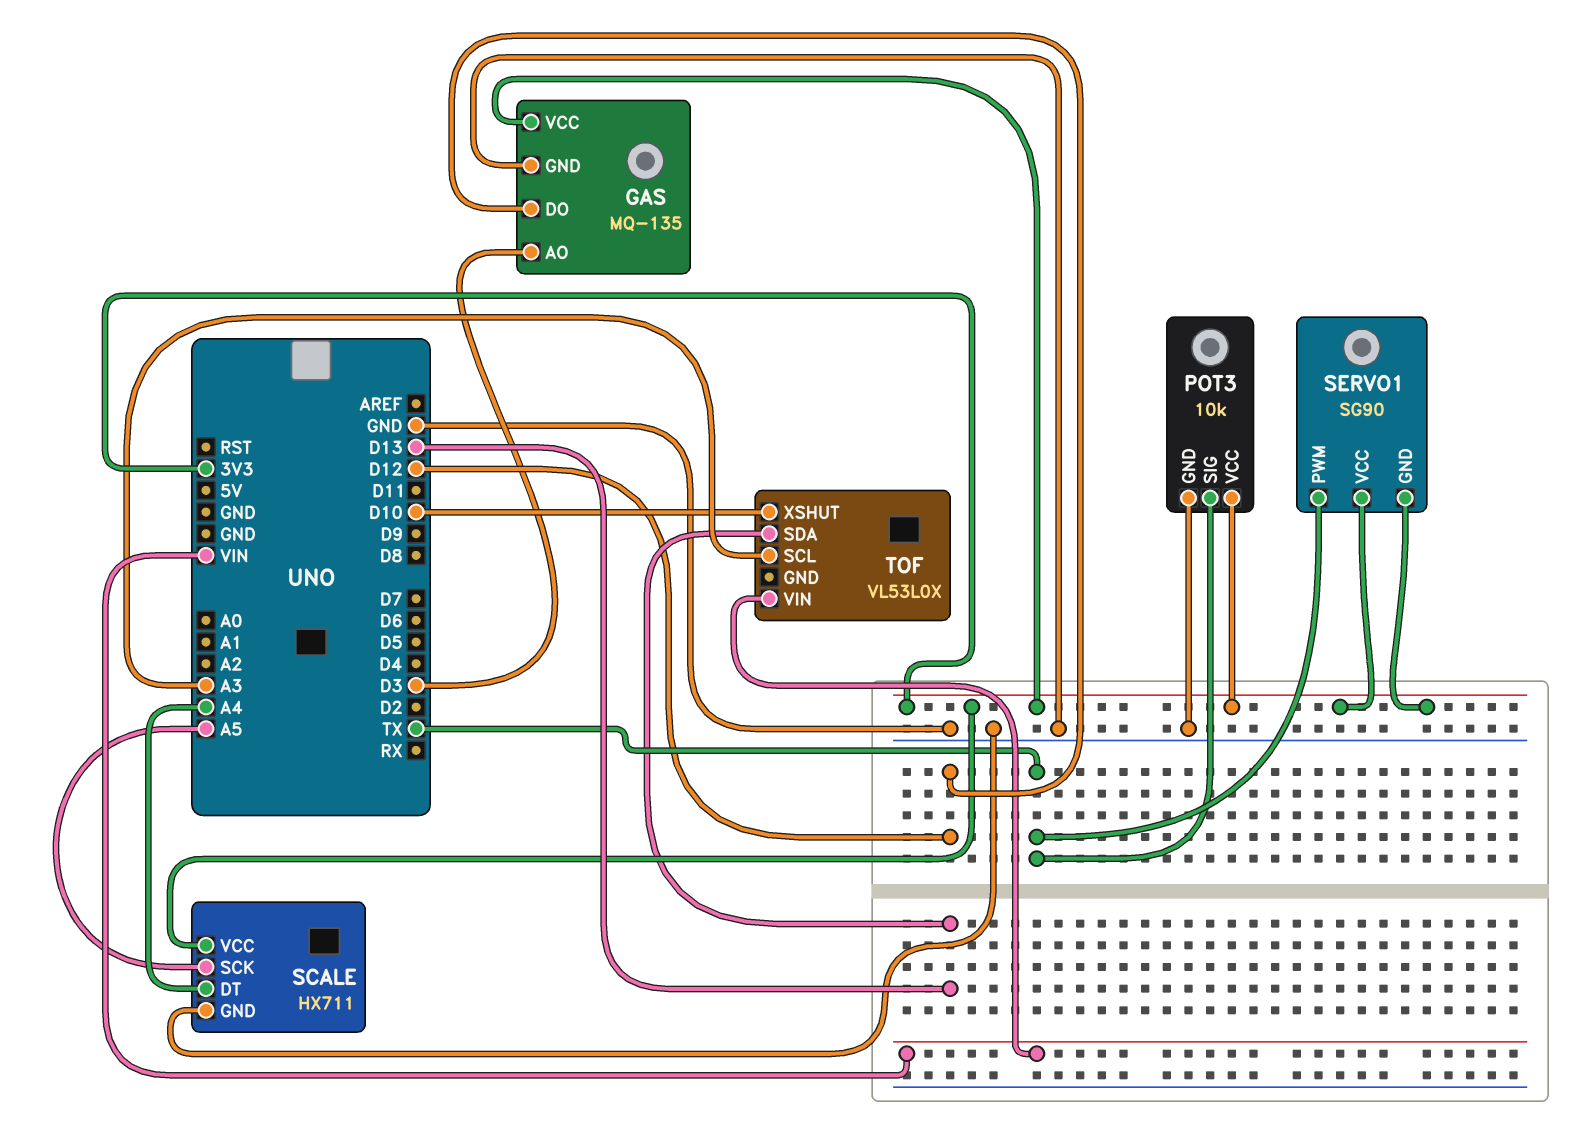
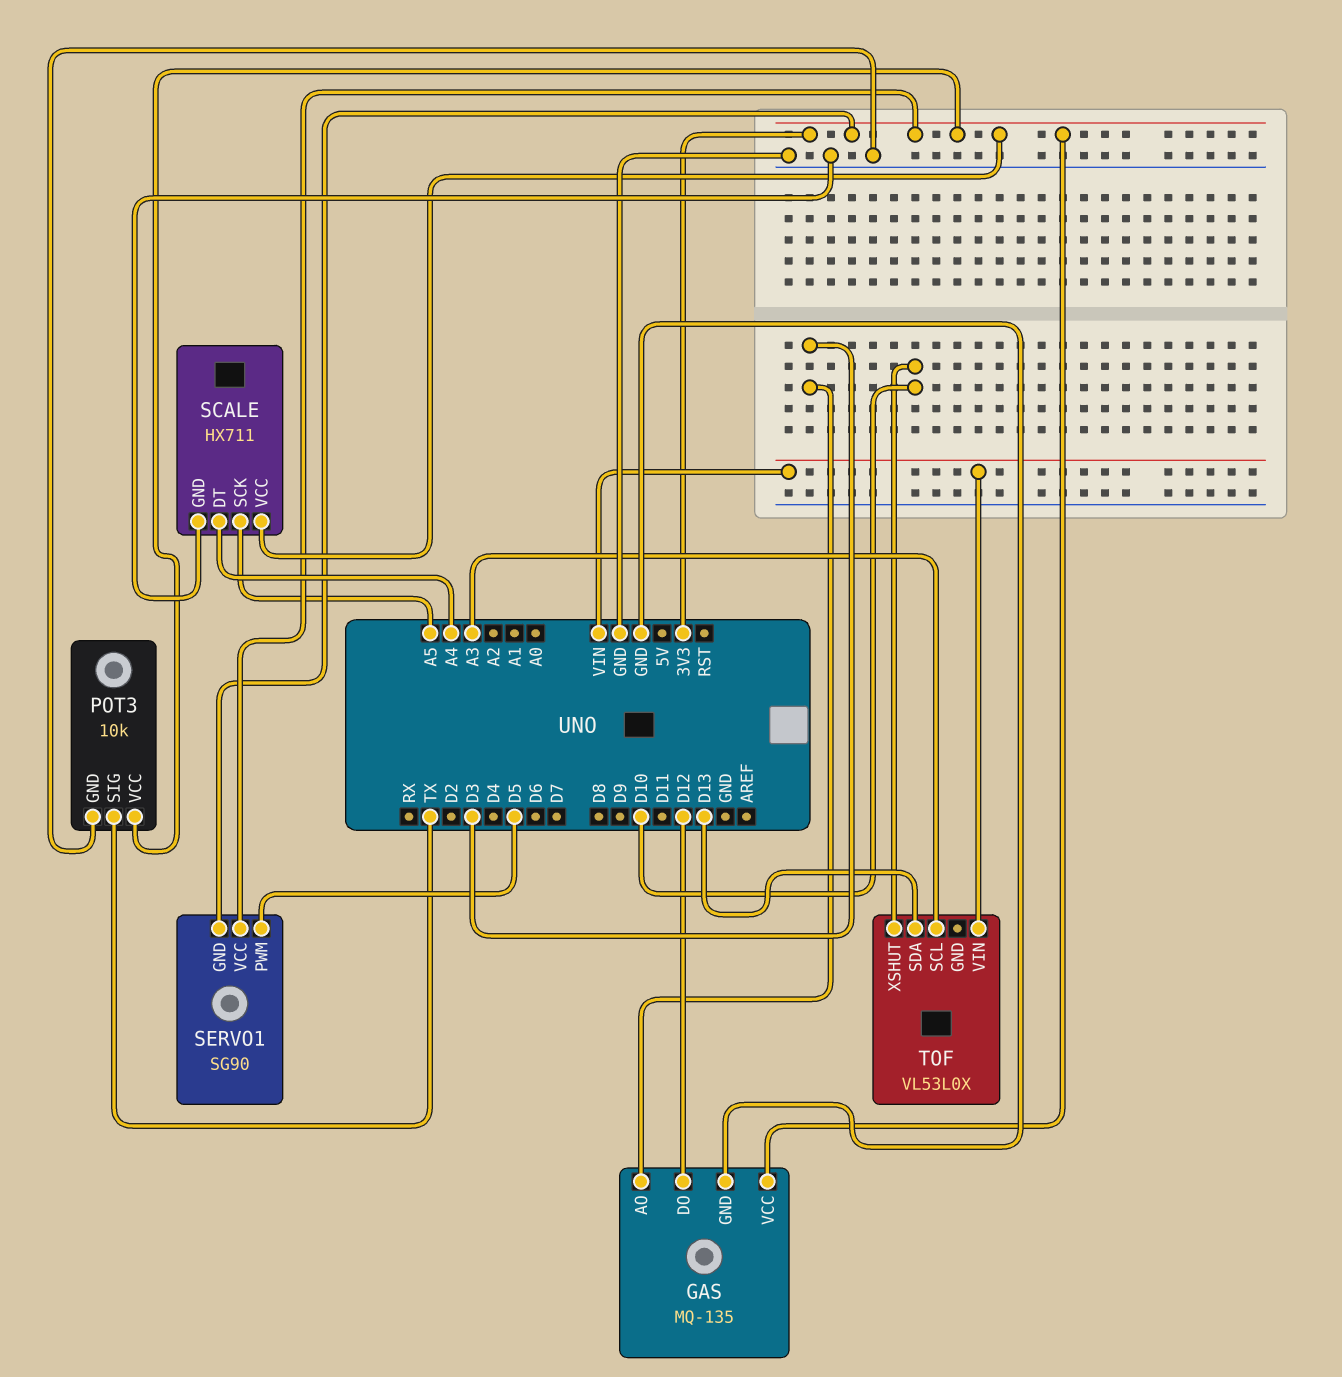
SERVO1 pin PWM: TX -> D5

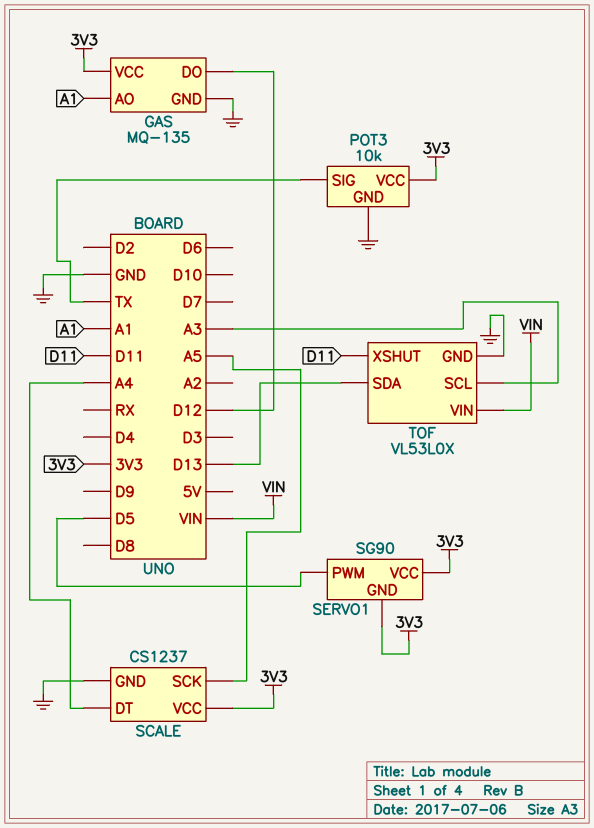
GAS pin AO: D3 -> A1
SCALE: HX711 -> CS1237
TOF pin GND: none -> GND
TOF pin XSHUT: D10 -> D11

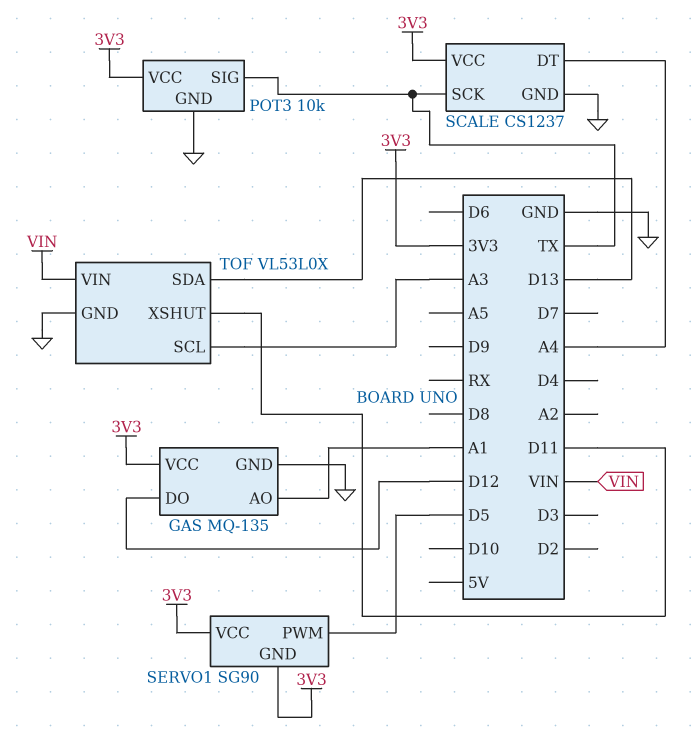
SCALE pin SCK: A5 -> TX

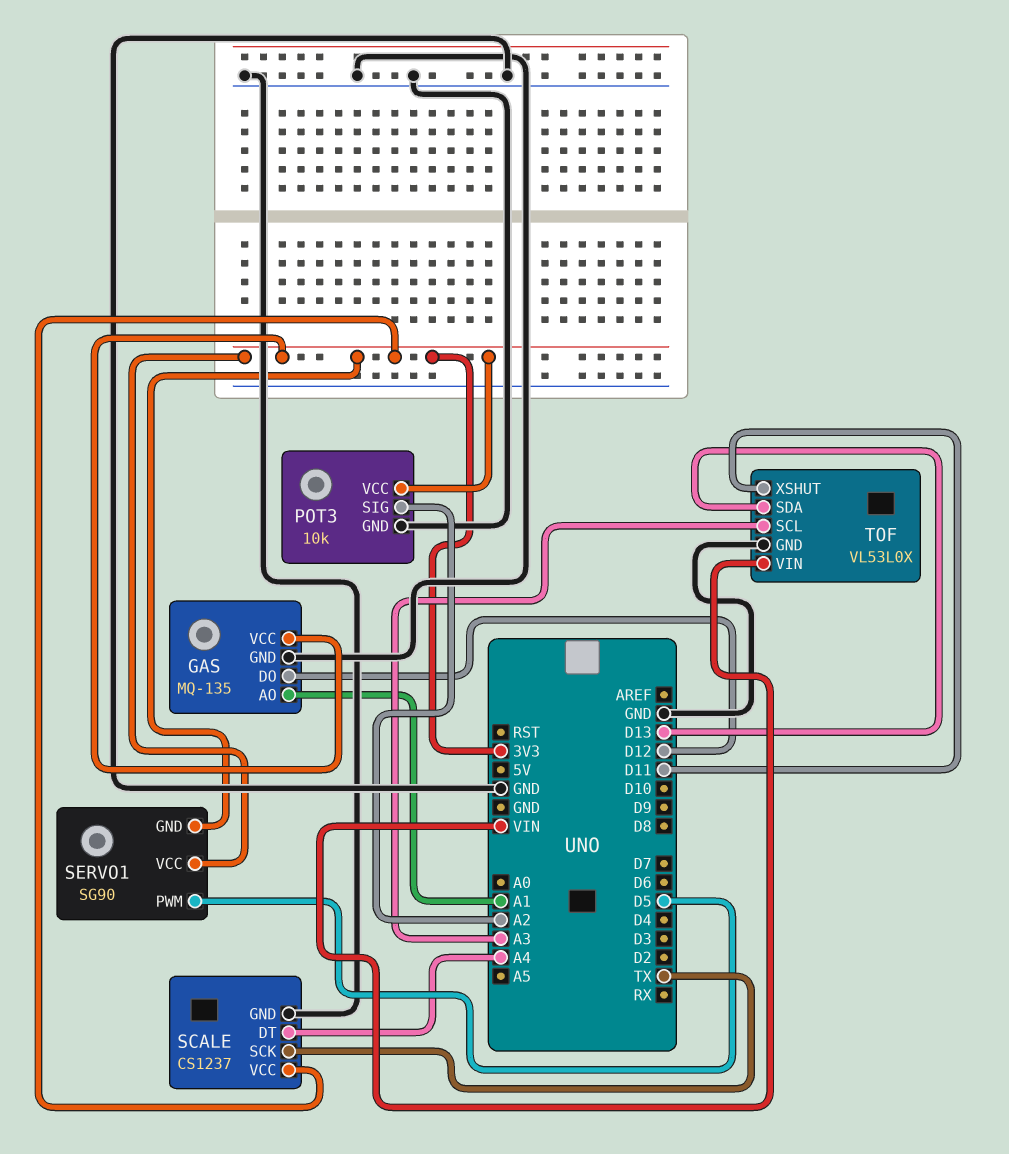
POT3 pin SIG: TX -> A2

